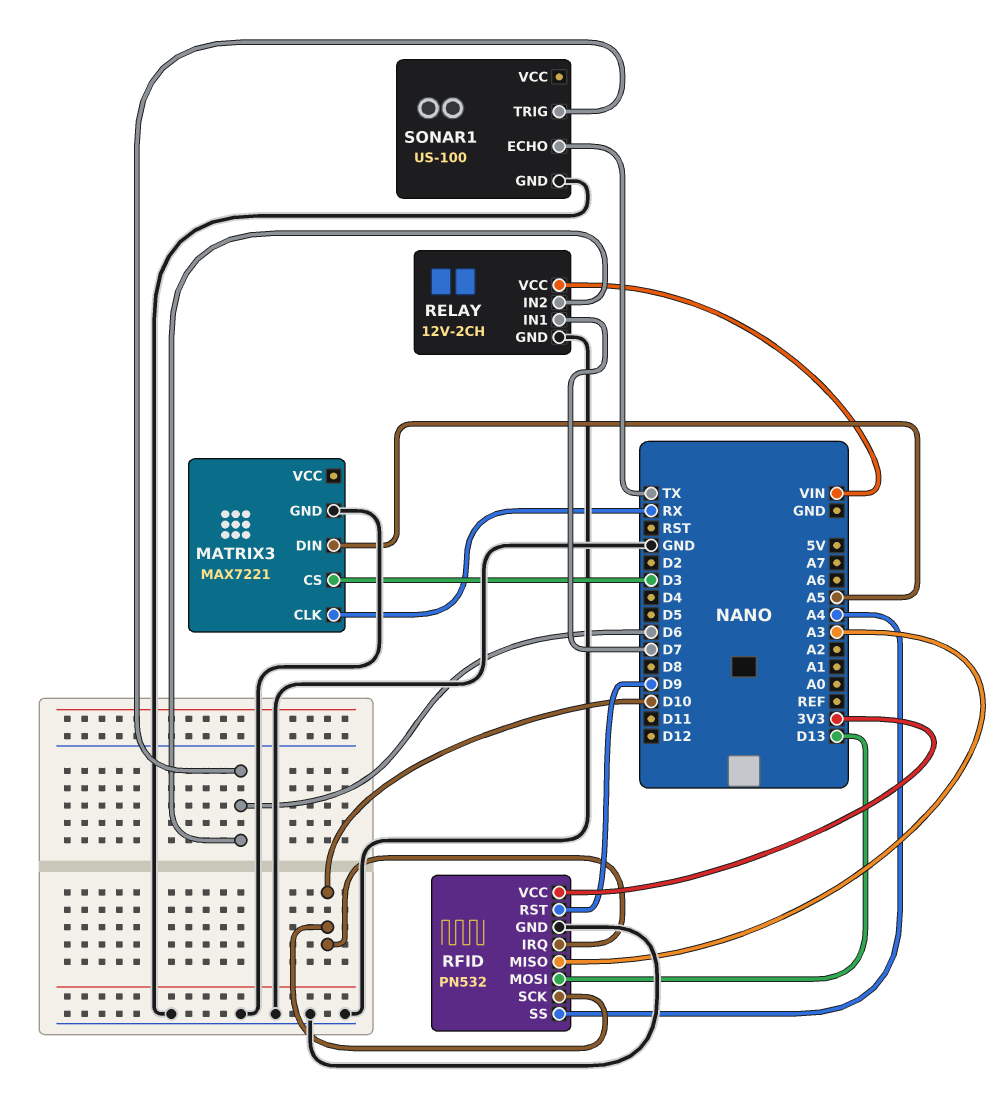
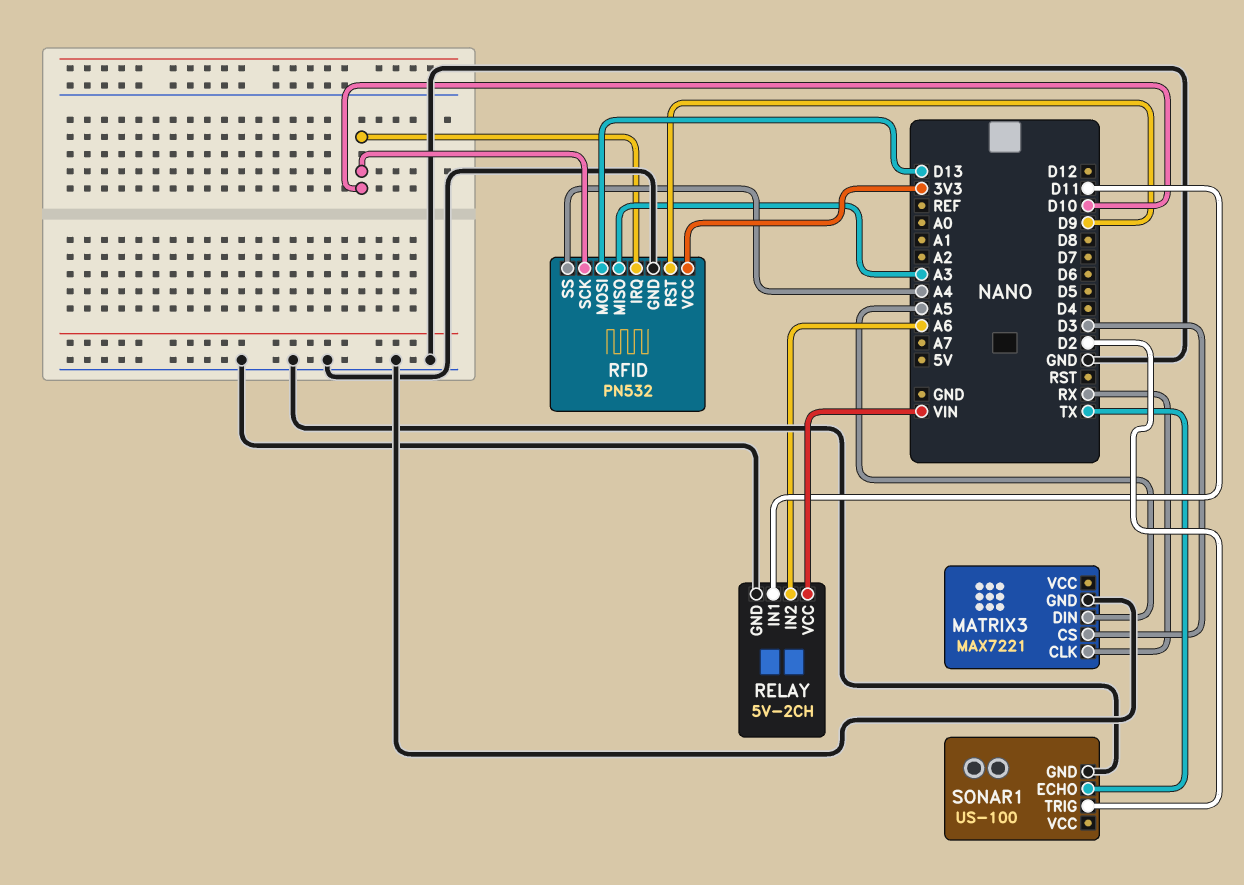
RELAY: 12V-2CH -> 5V-2CH
RELAY pin IN1: D7 -> D11
RELAY pin IN2: D6 -> A6
SONAR1 pin TRIG: D6 -> D2

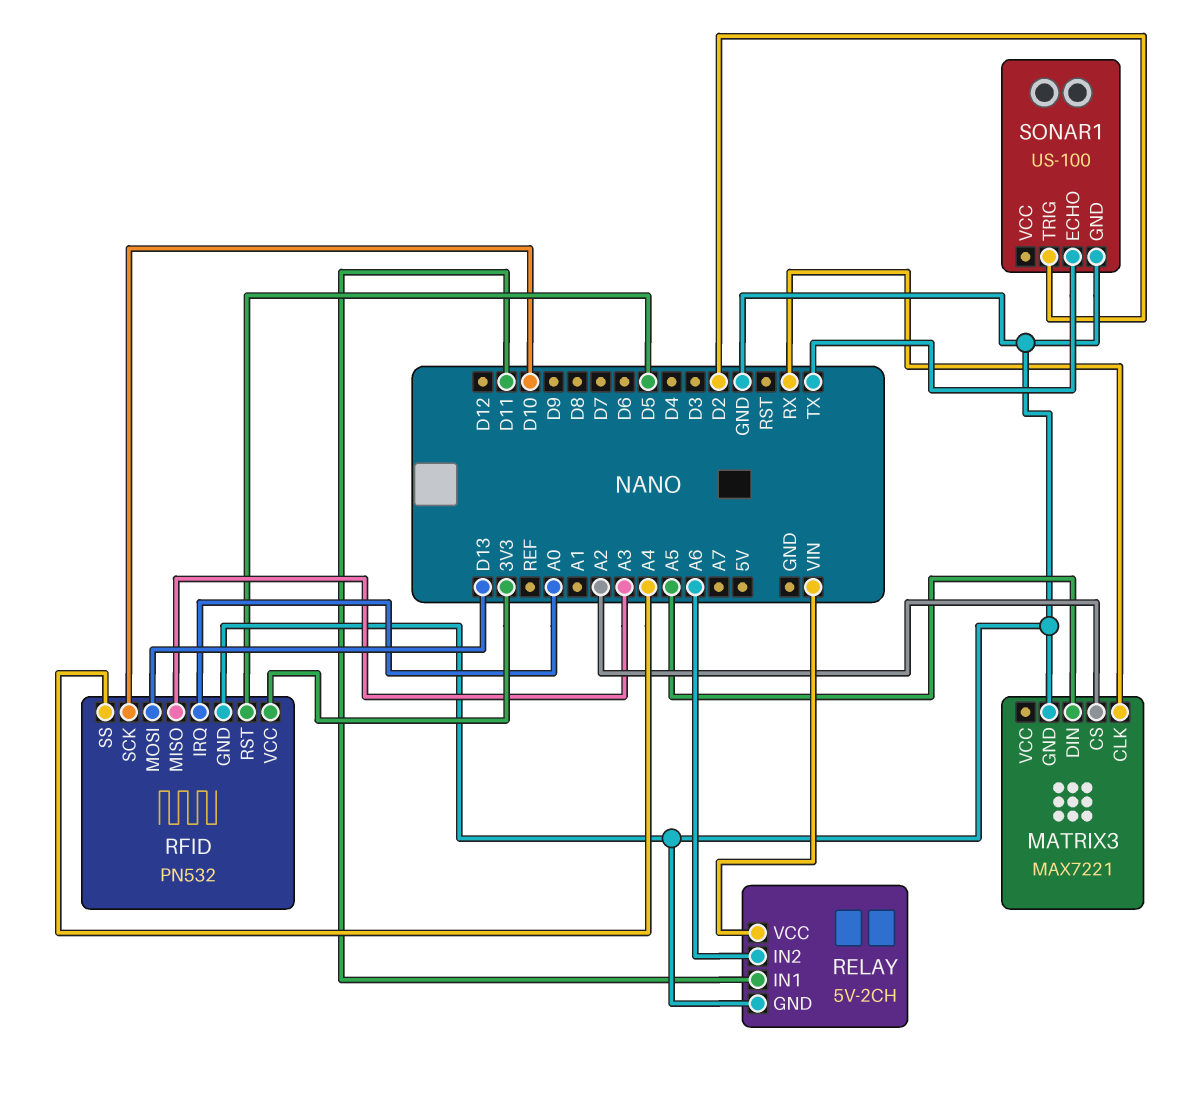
MATRIX3 pin CS: D3 -> A2
RFID pin IRQ: D10 -> A0
RFID pin RST: D9 -> D5

